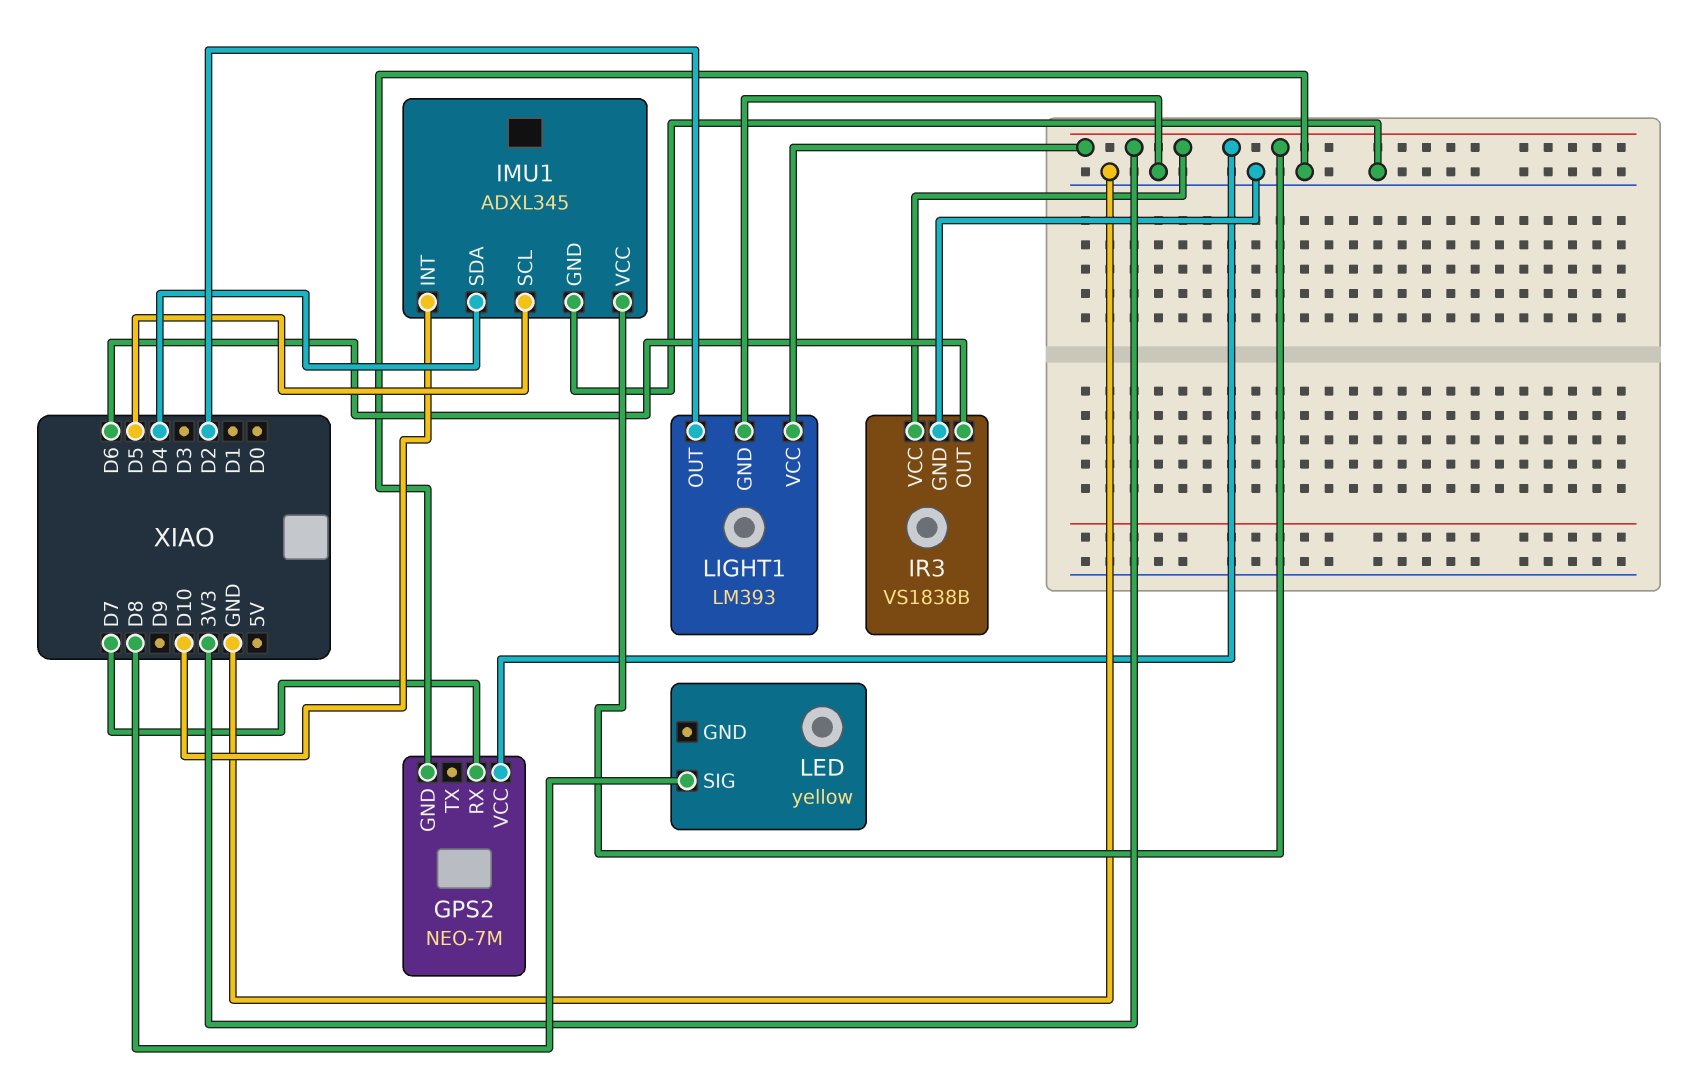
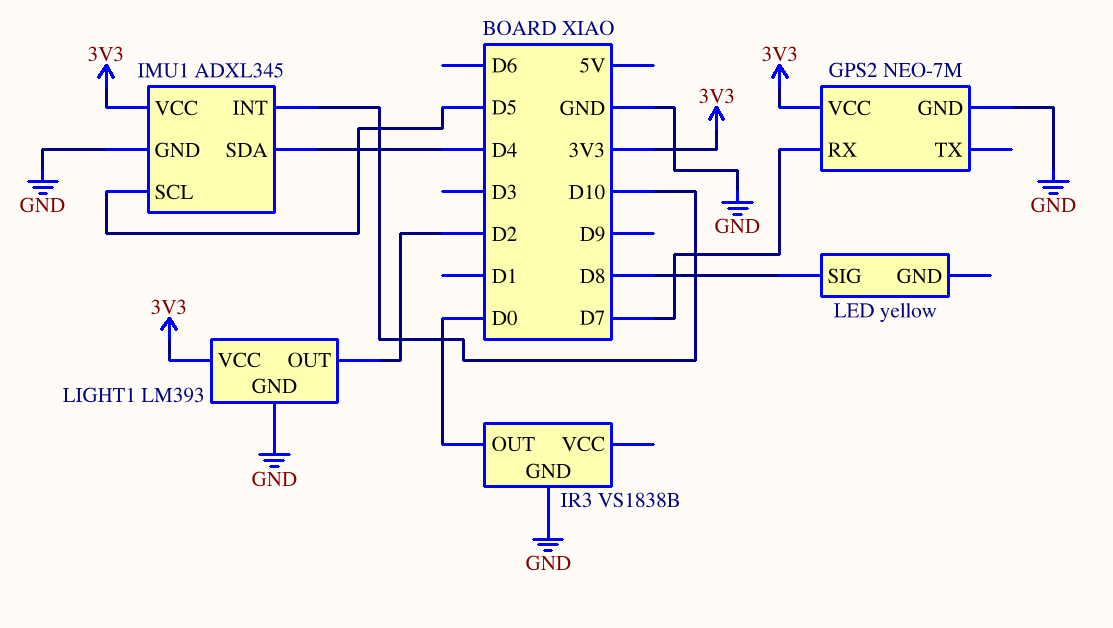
IR3 pin OUT: D6 -> D0
IR3 pin VCC: 3V3 -> none

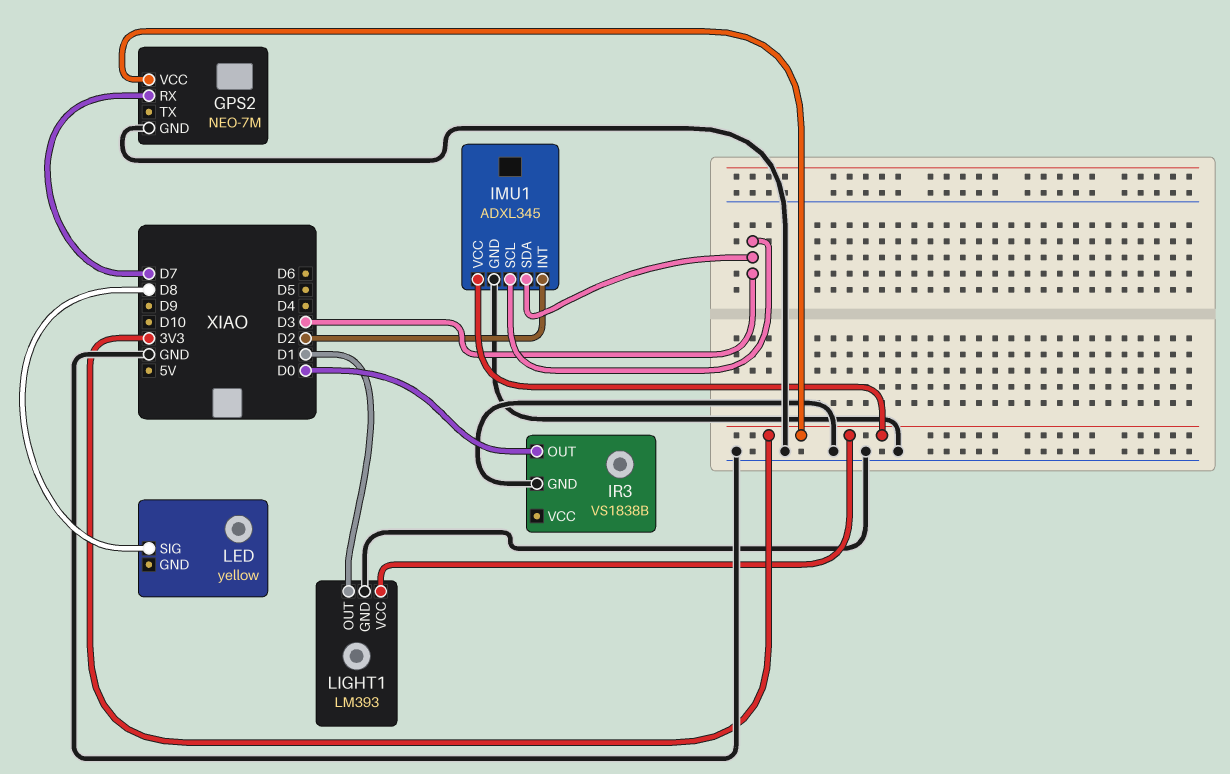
IMU1 pin INT: D10 -> D2
IMU1 pin SCL: D5 -> D3
IMU1 pin SDA: D4 -> D3
LIGHT1 pin OUT: D2 -> D1

